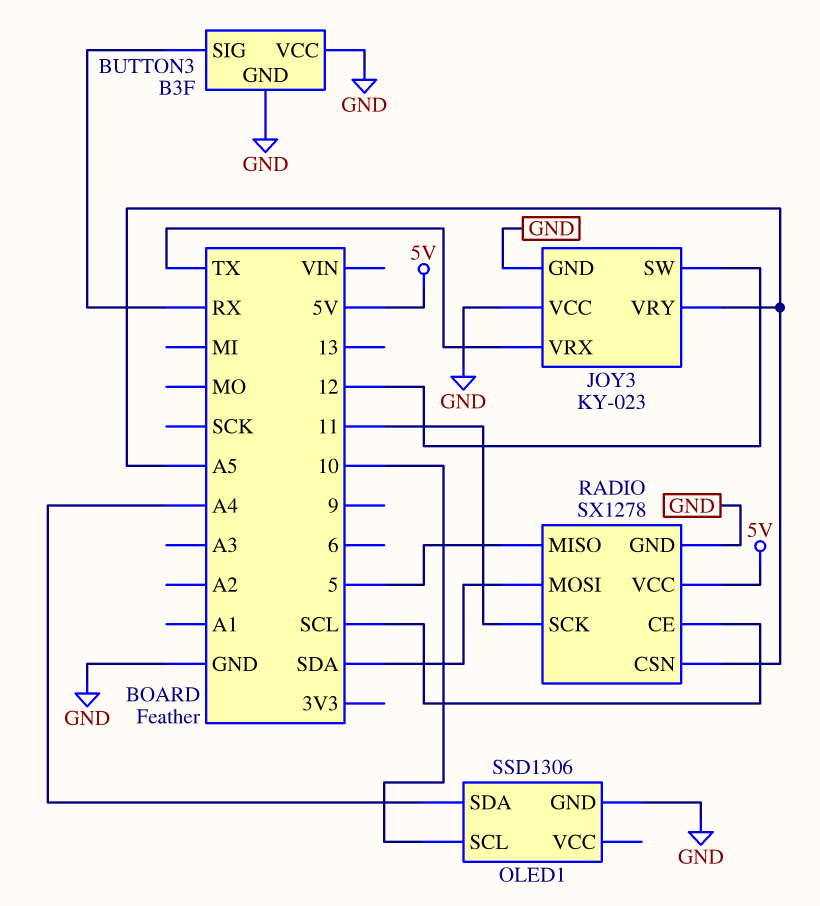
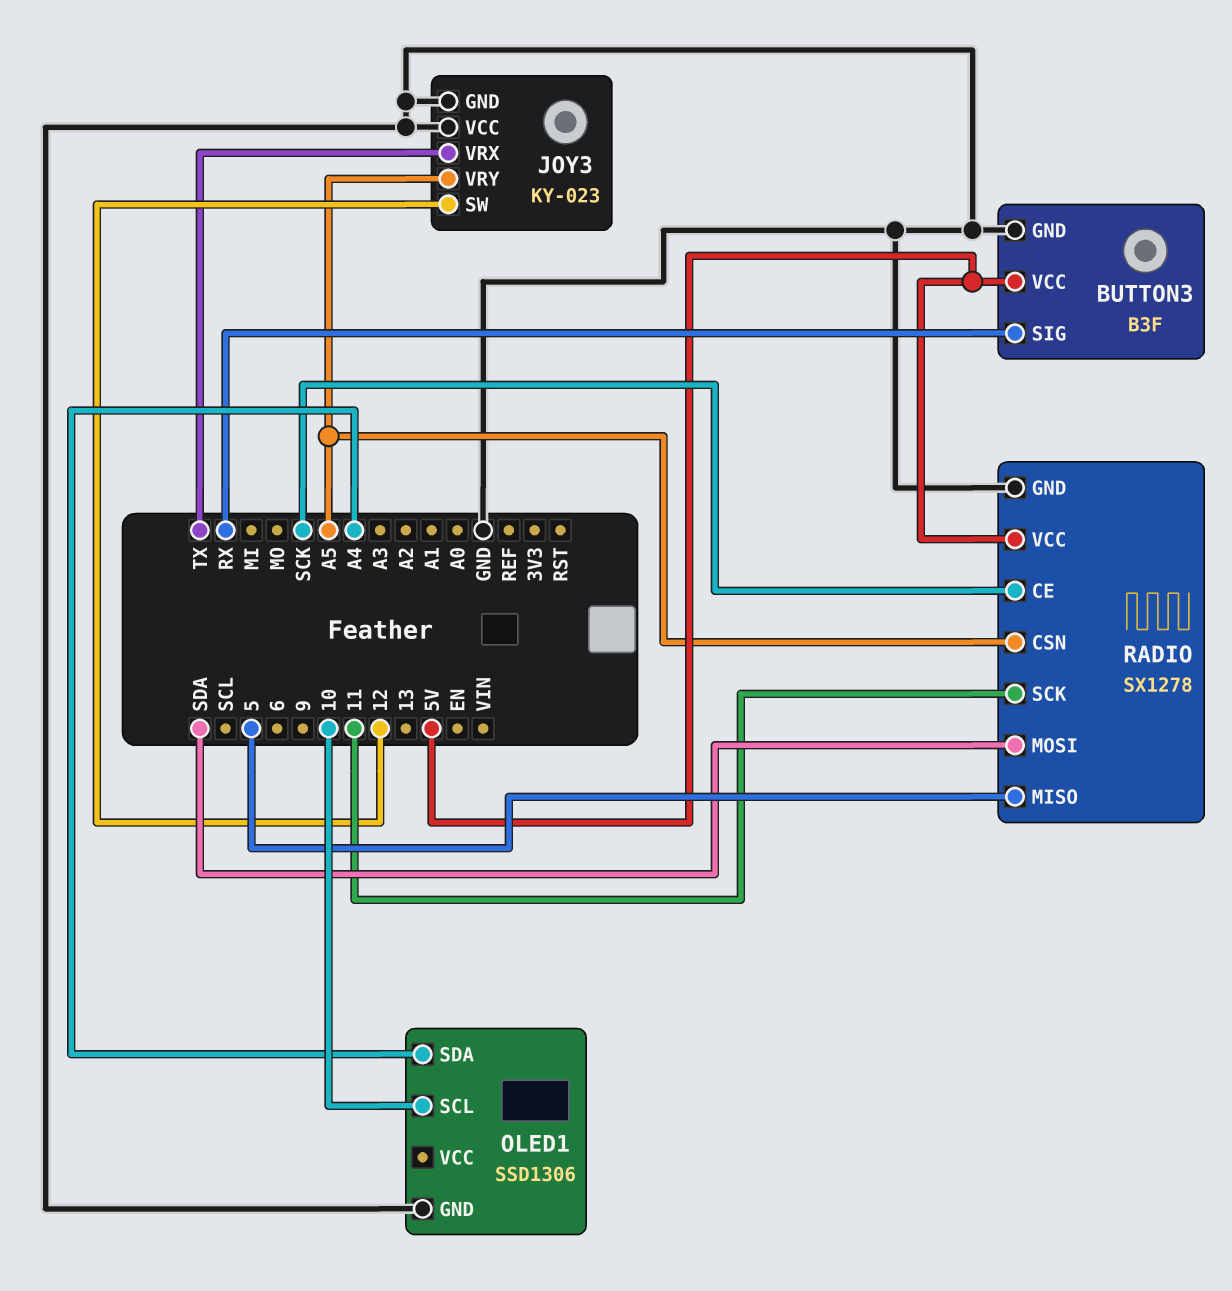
BUTTON3 pin VCC: GND -> 5V
RADIO pin CE: SCL -> SCK

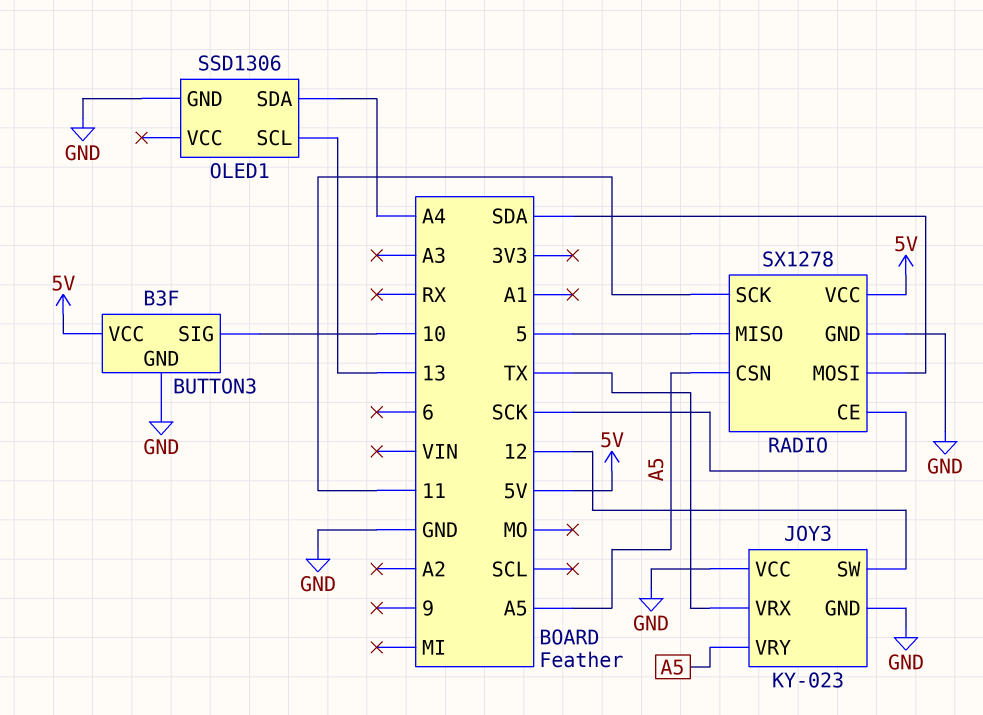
BUTTON3 pin SIG: RX -> 10
OLED1 pin SCL: 10 -> 13

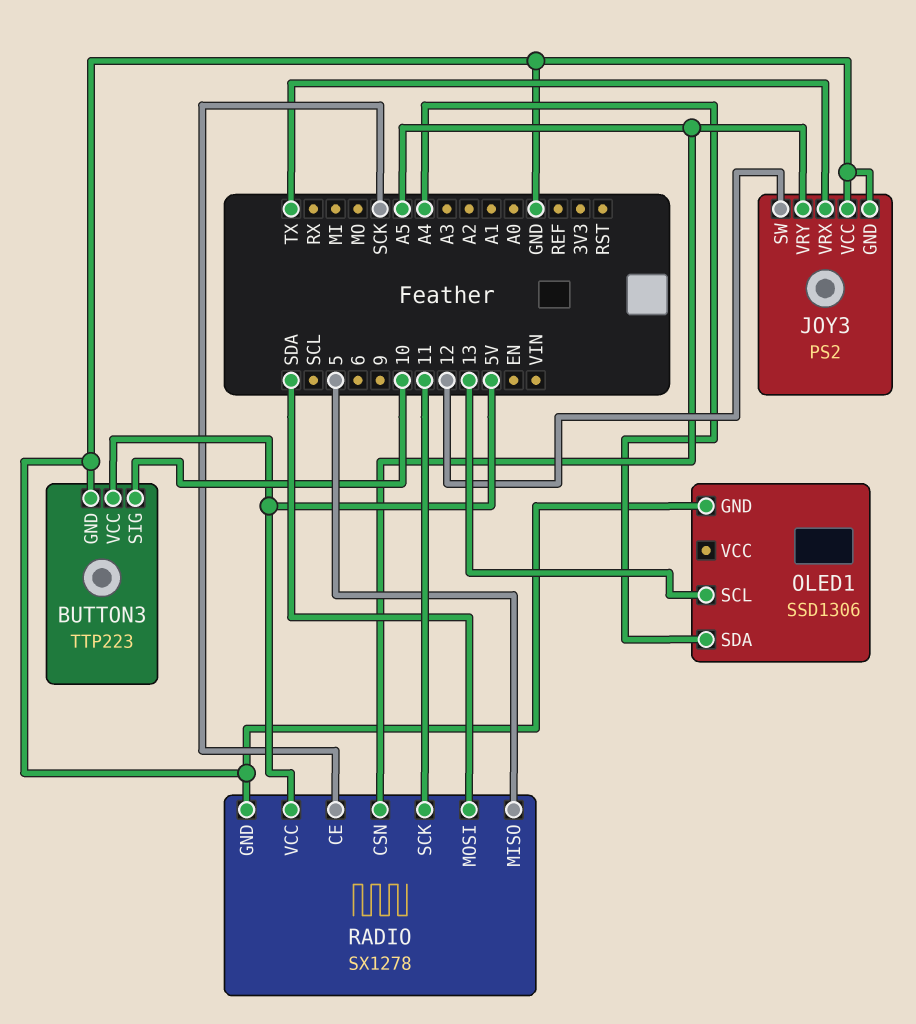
BUTTON3: B3F -> TTP223
JOY3: KY-023 -> PS2

